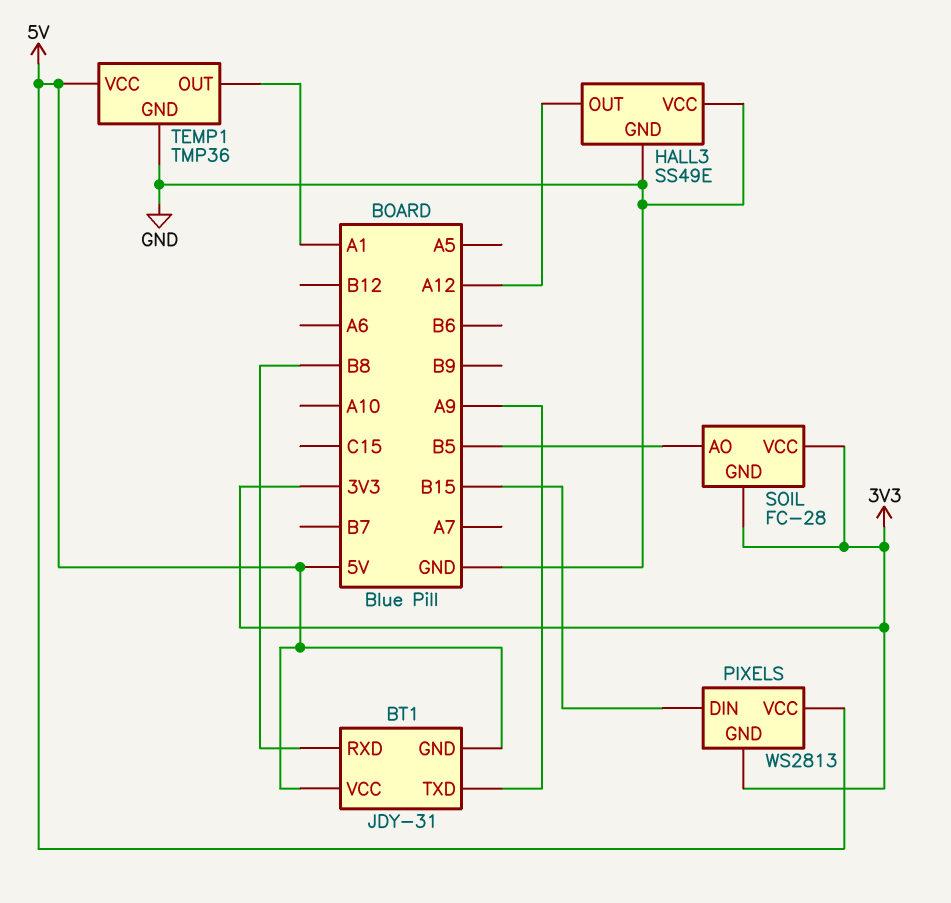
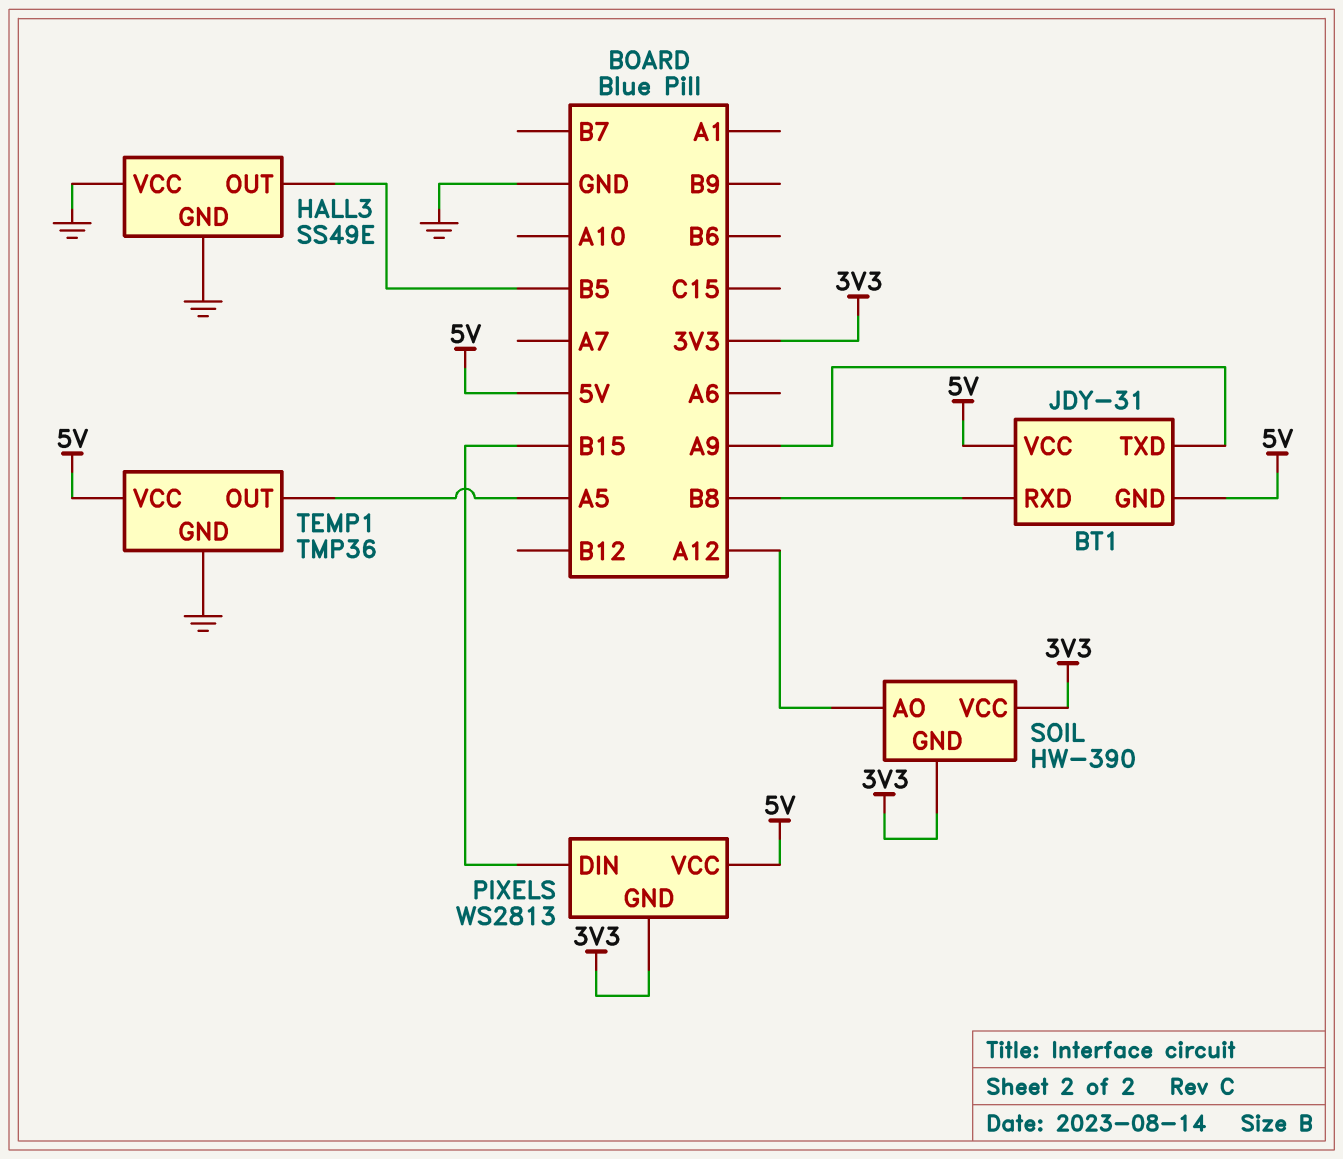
HALL3 pin OUT: A12 -> B5
SOIL: FC-28 -> HW-390
SOIL pin AO: B5 -> A12
TEMP1 pin OUT: A1 -> A5

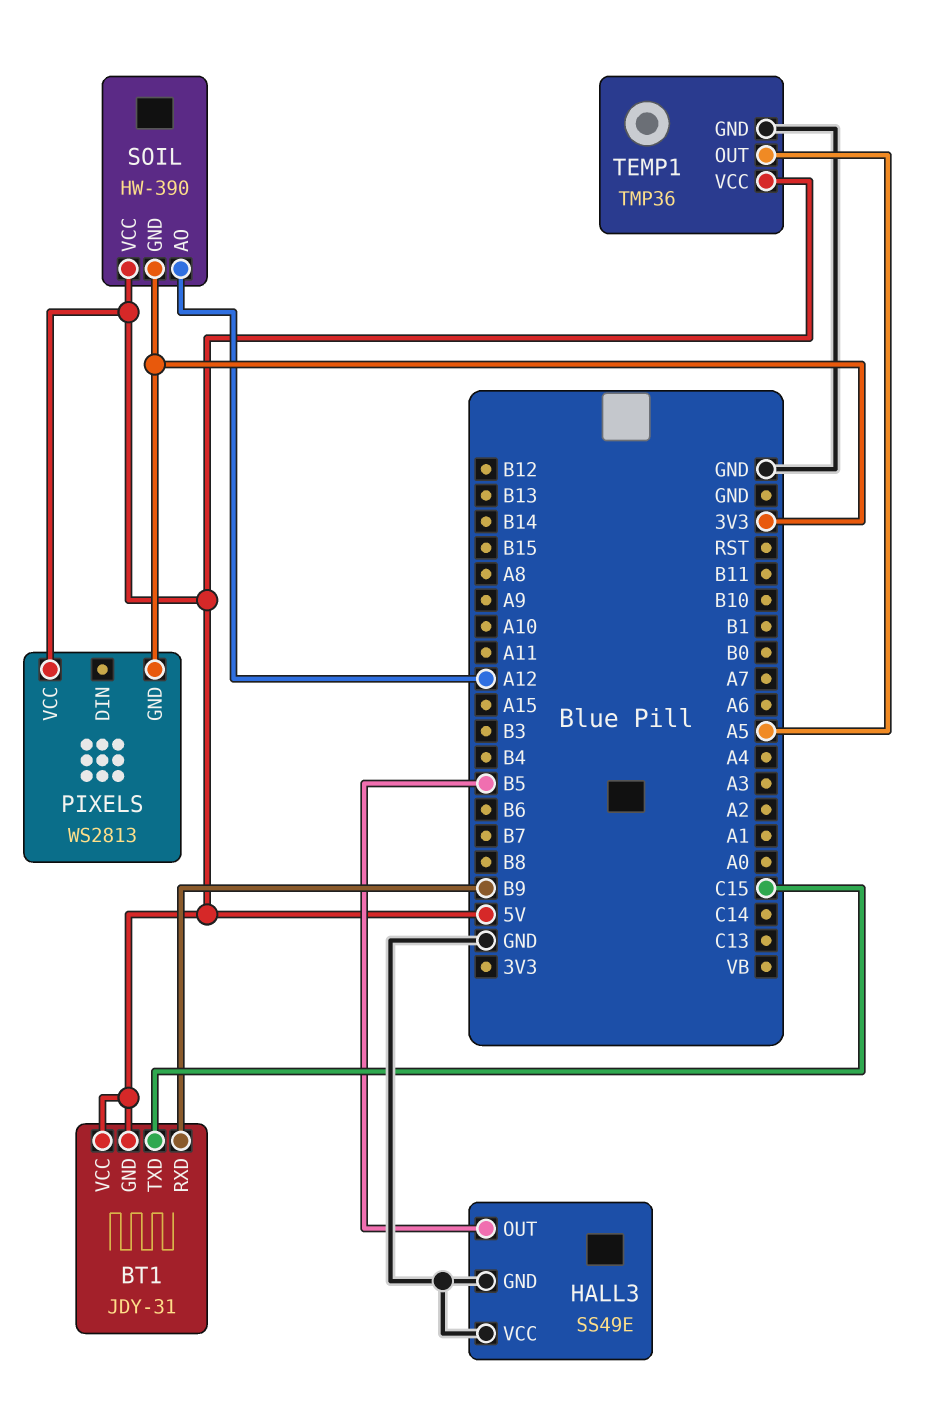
BT1 pin RXD: B8 -> B9
BT1 pin TXD: A9 -> C15
PIXELS pin DIN: B15 -> none
SOIL pin VCC: 3V3 -> 5V

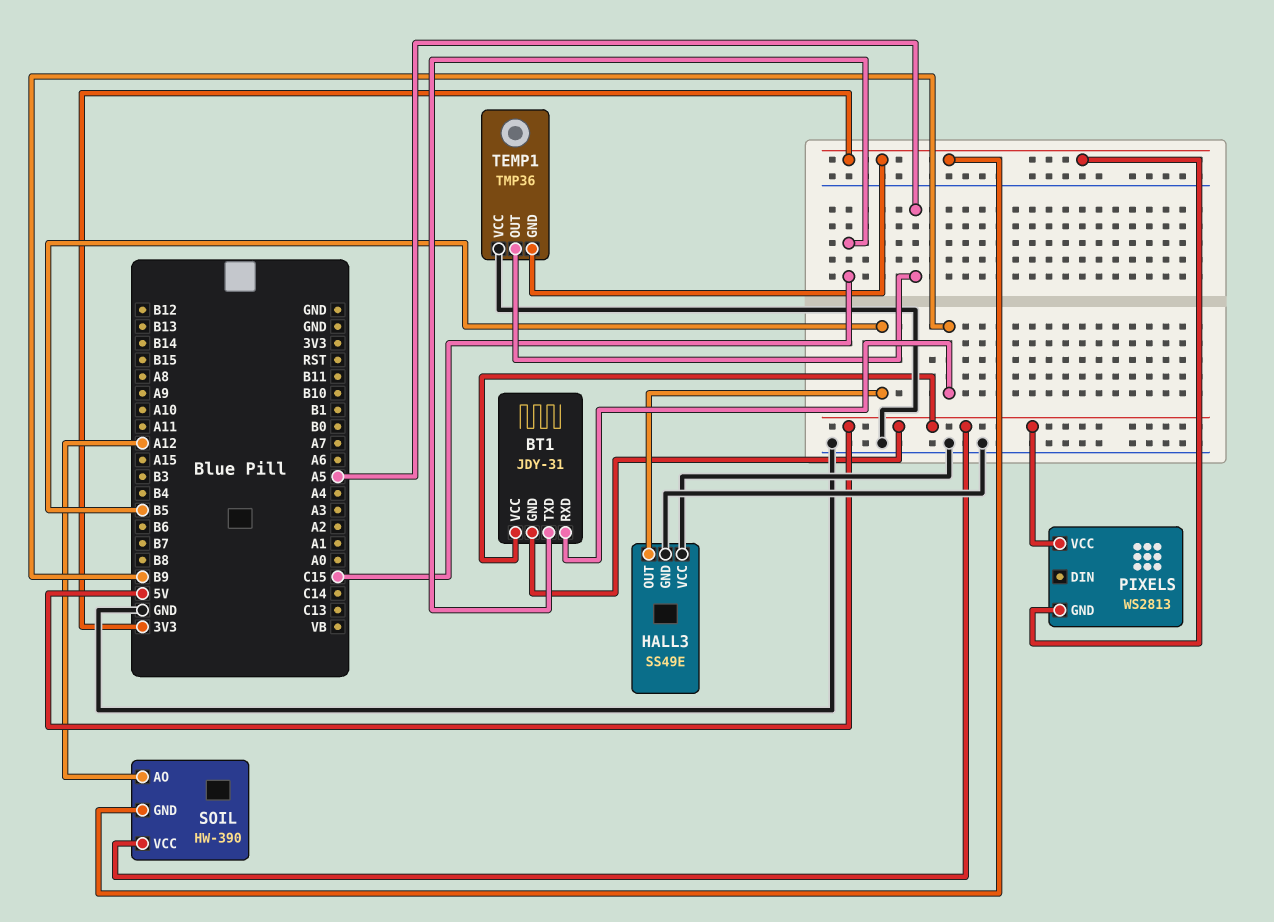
TEMP1 pin GND: GND -> 3V3
TEMP1 pin VCC: 5V -> GND

